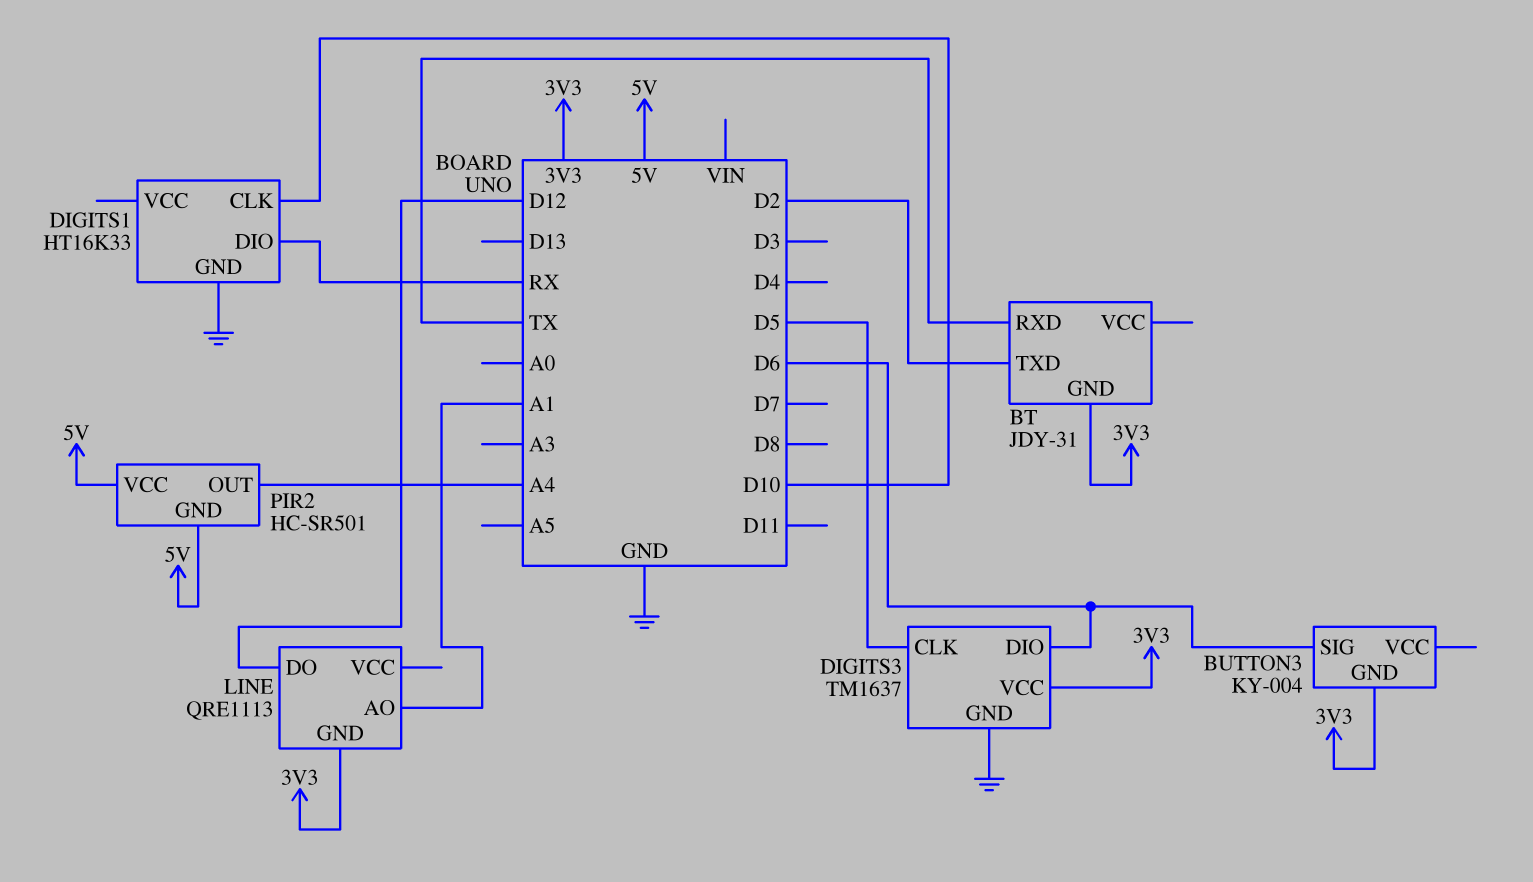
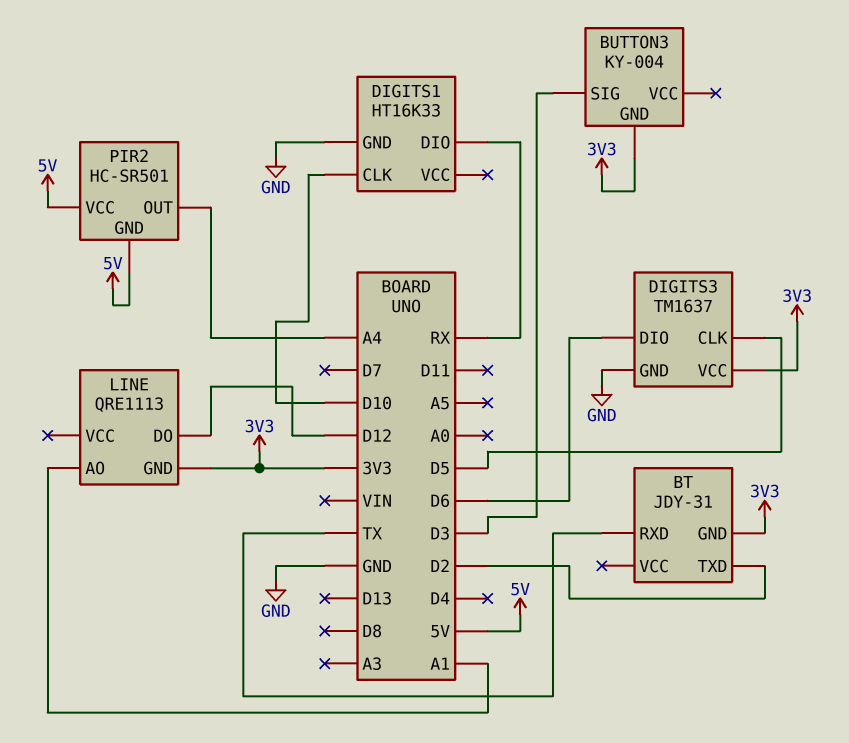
BUTTON3 pin SIG: D6 -> D3

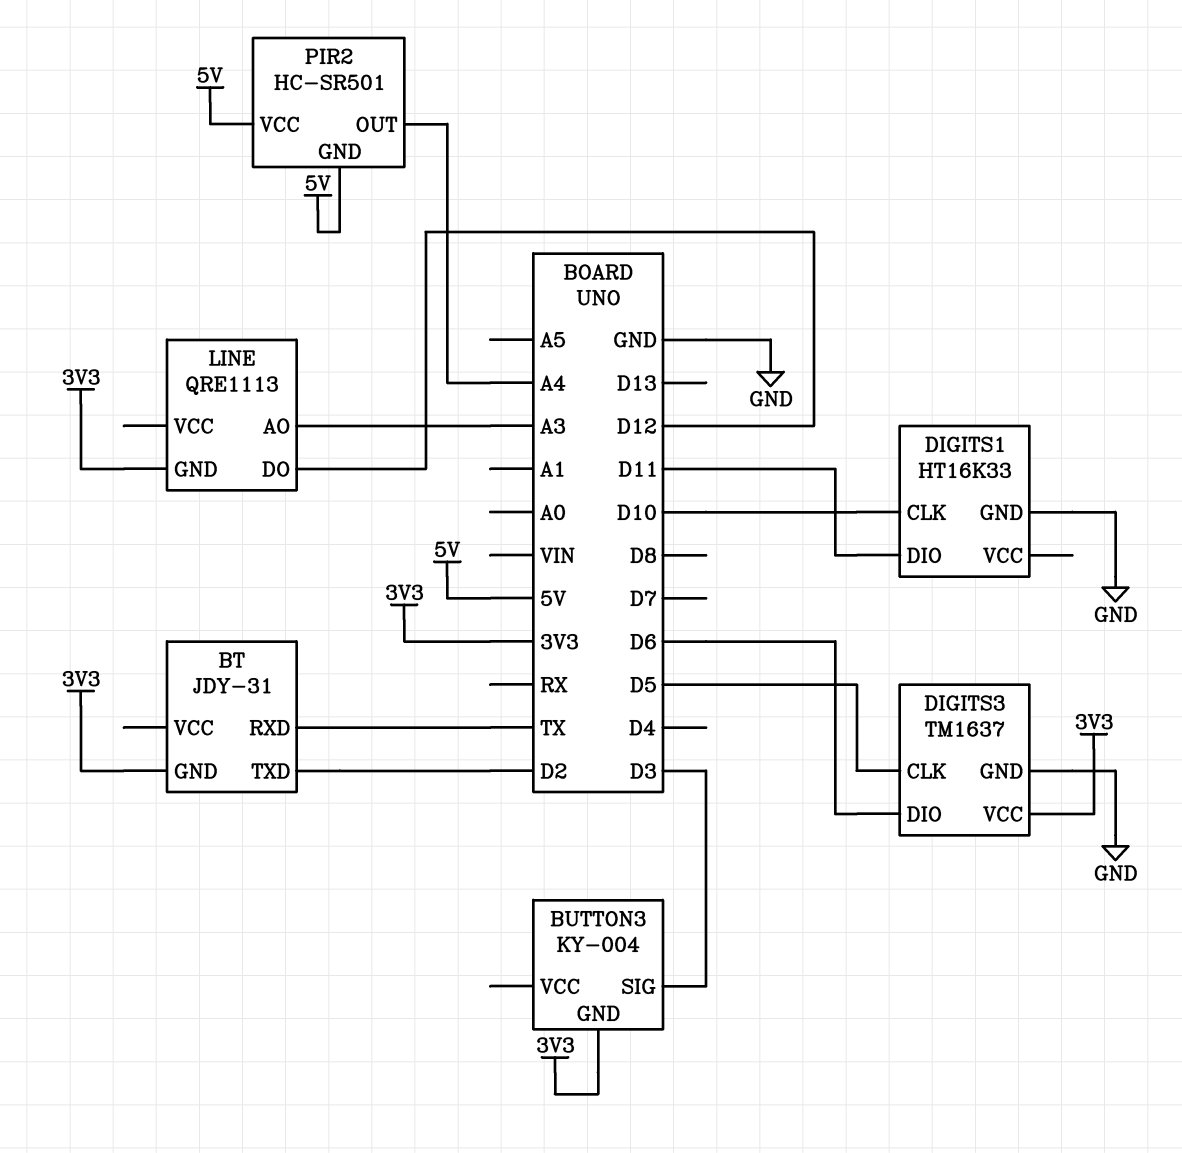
DIGITS1 pin DIO: RX -> D11
LINE pin AO: A1 -> A3

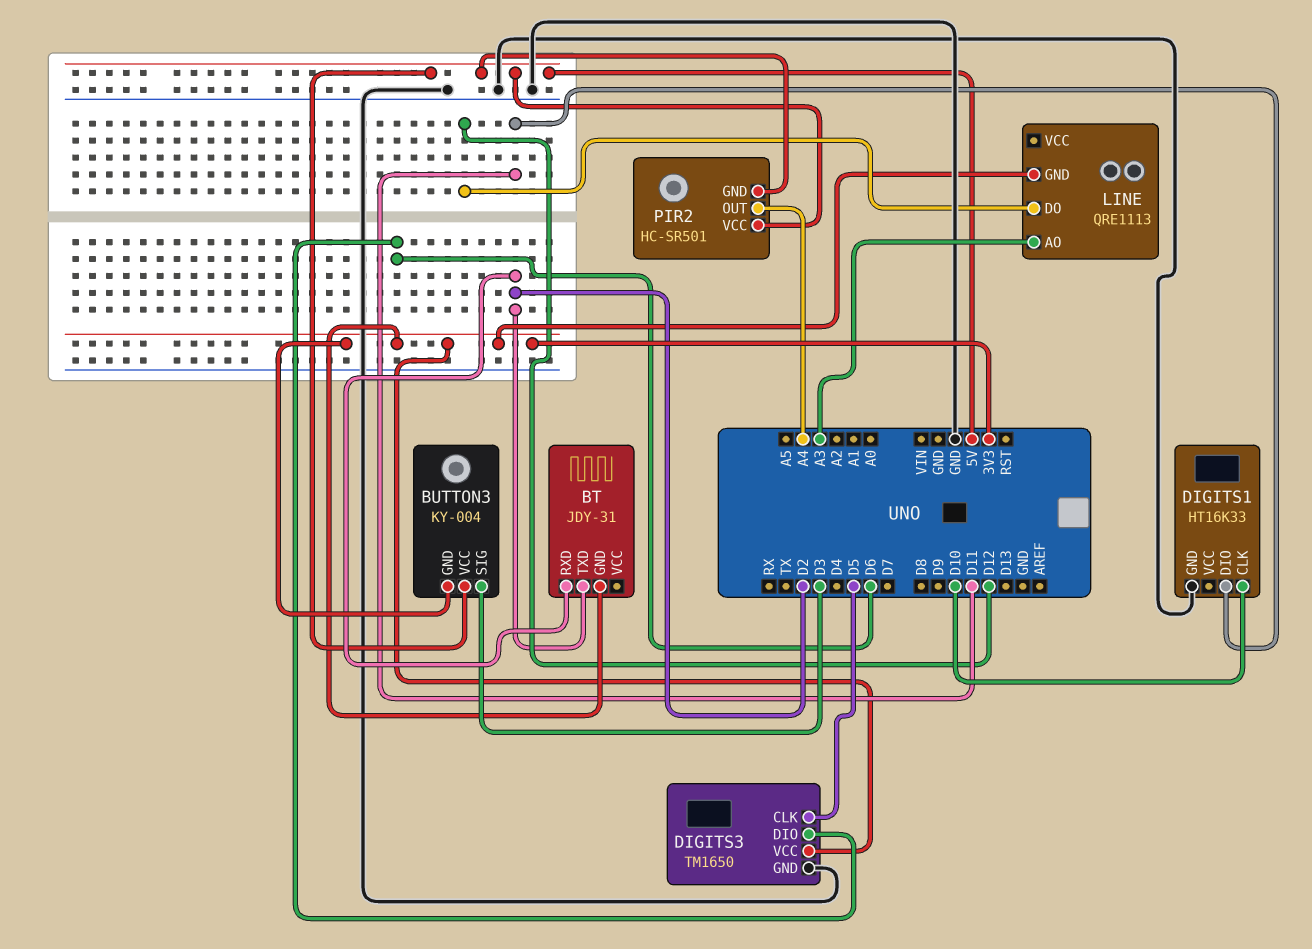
BT pin RXD: TX -> D2
BUTTON3 pin VCC: none -> 5V
DIGITS3: TM1637 -> TM1650

